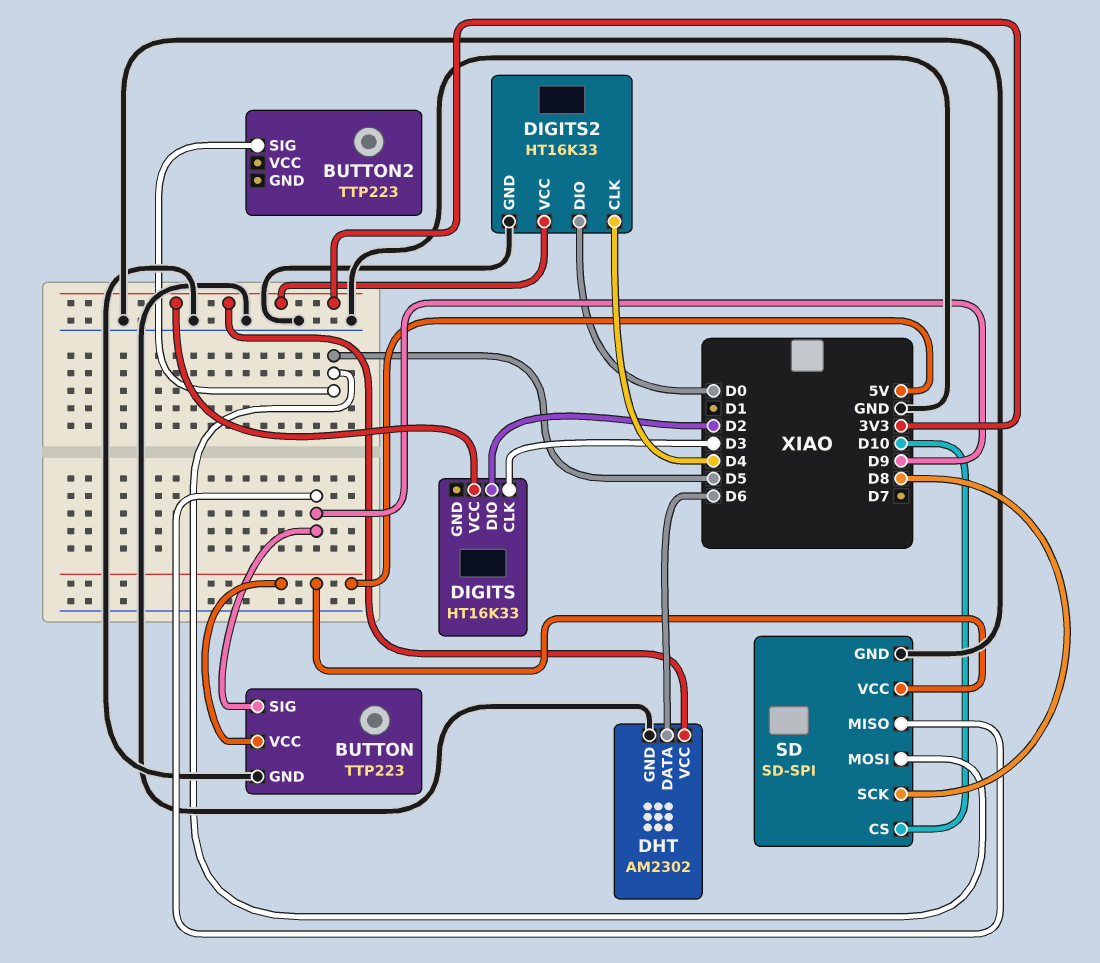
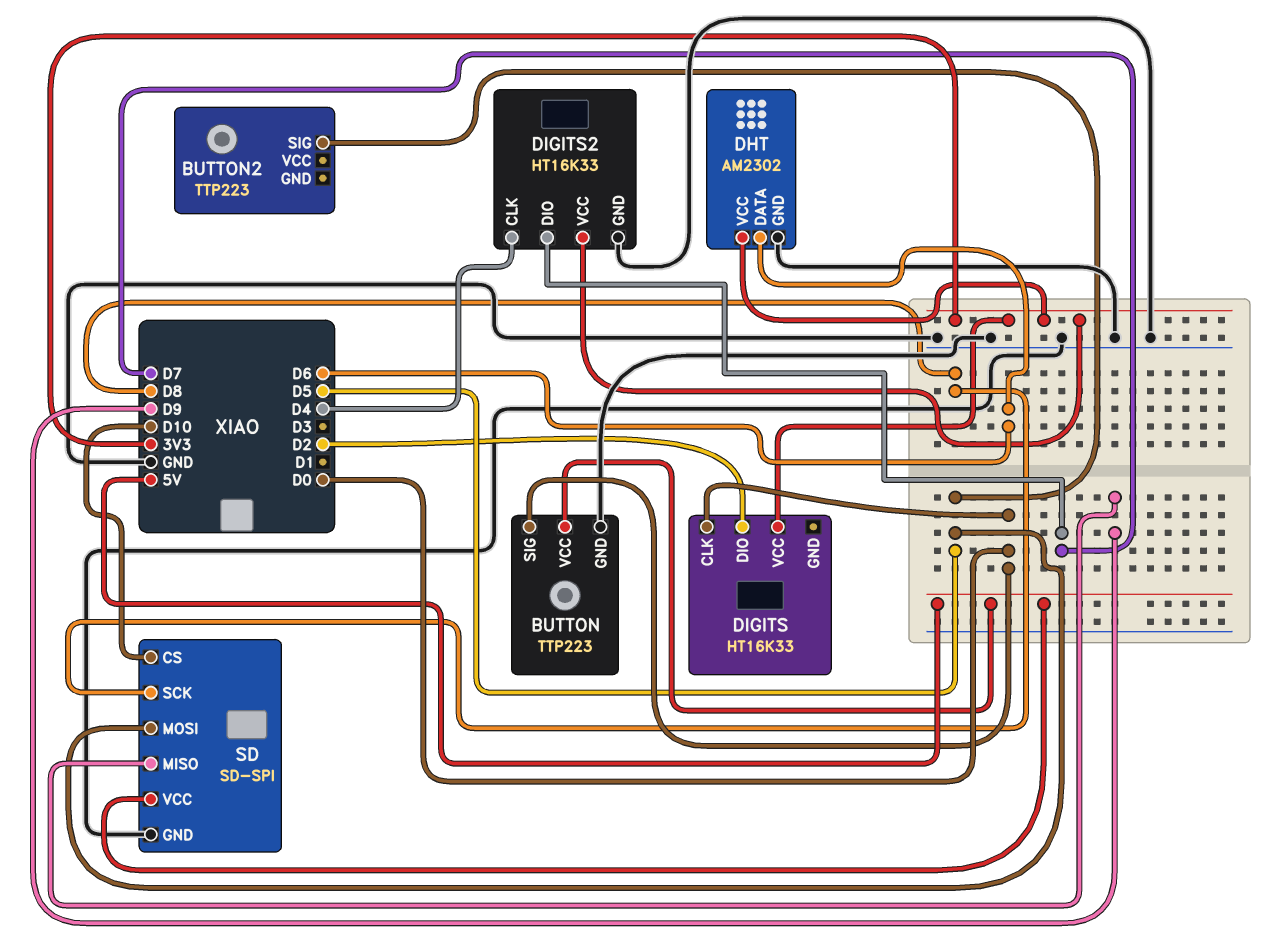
BUTTON pin SIG: D9 -> D0
DIGITS pin CLK: D3 -> D0
DIGITS2 pin DIO: D0 -> D7

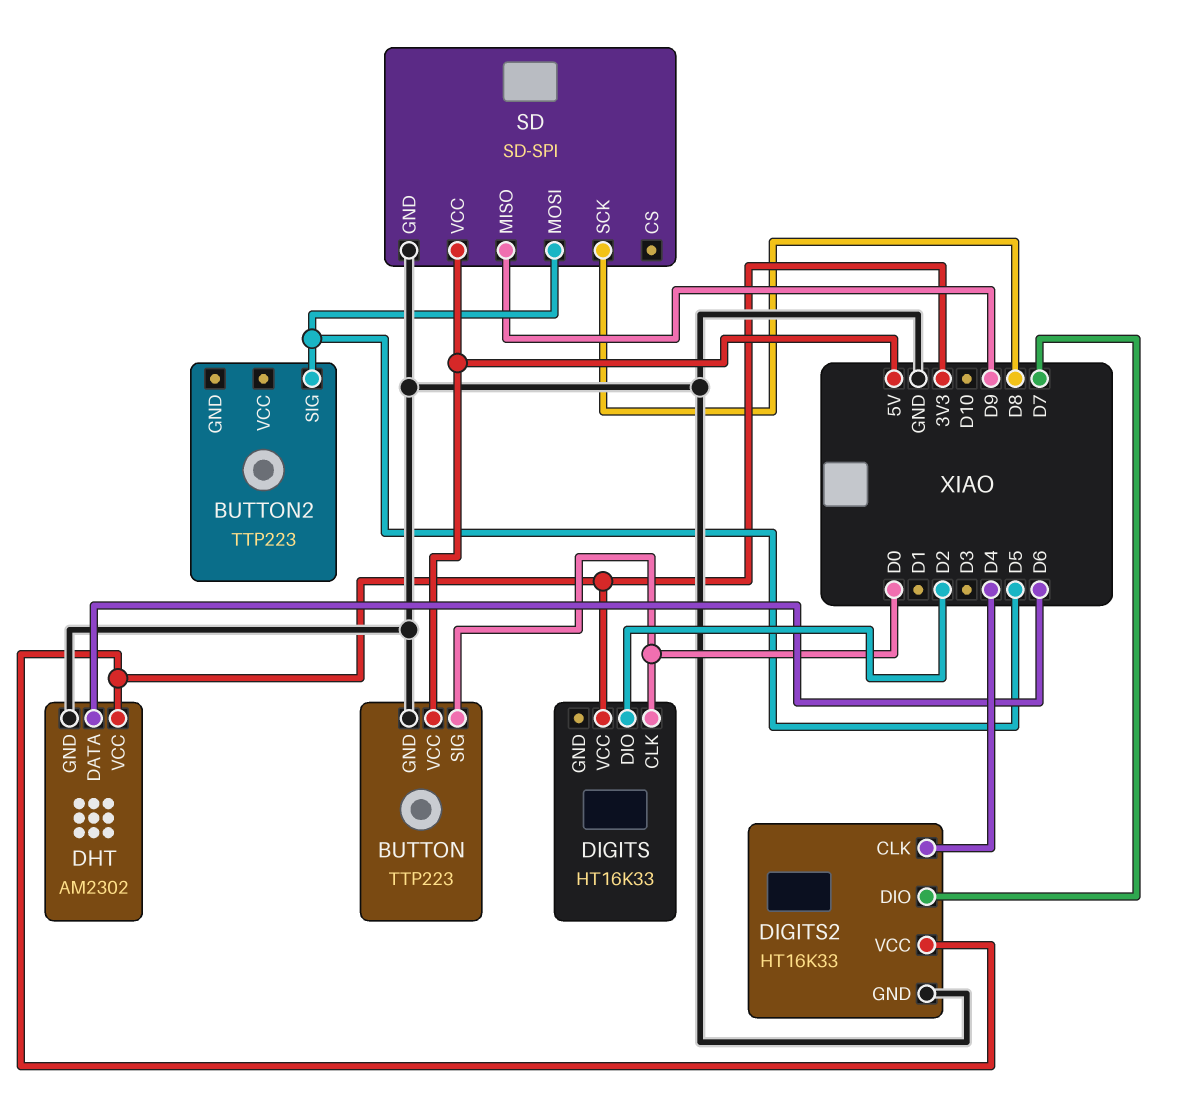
SD pin CS: D10 -> none

